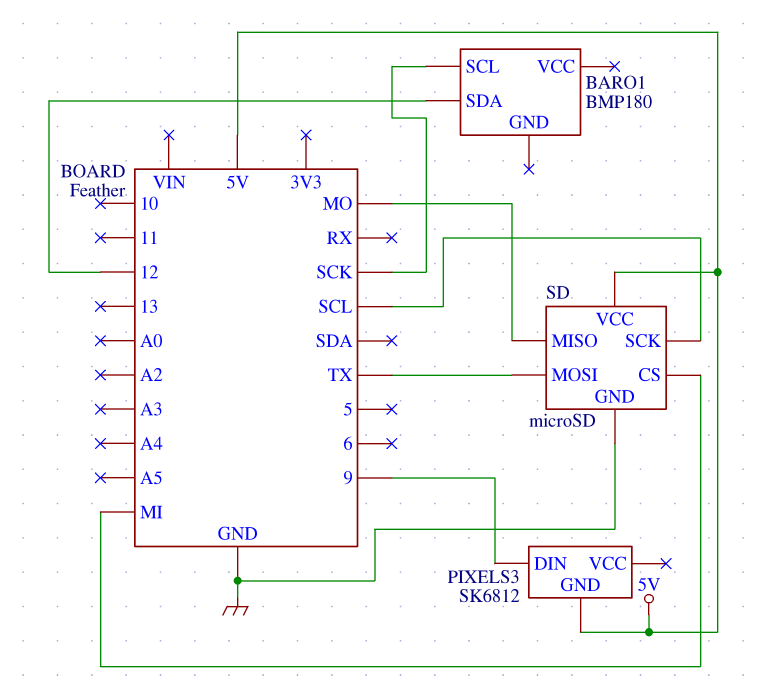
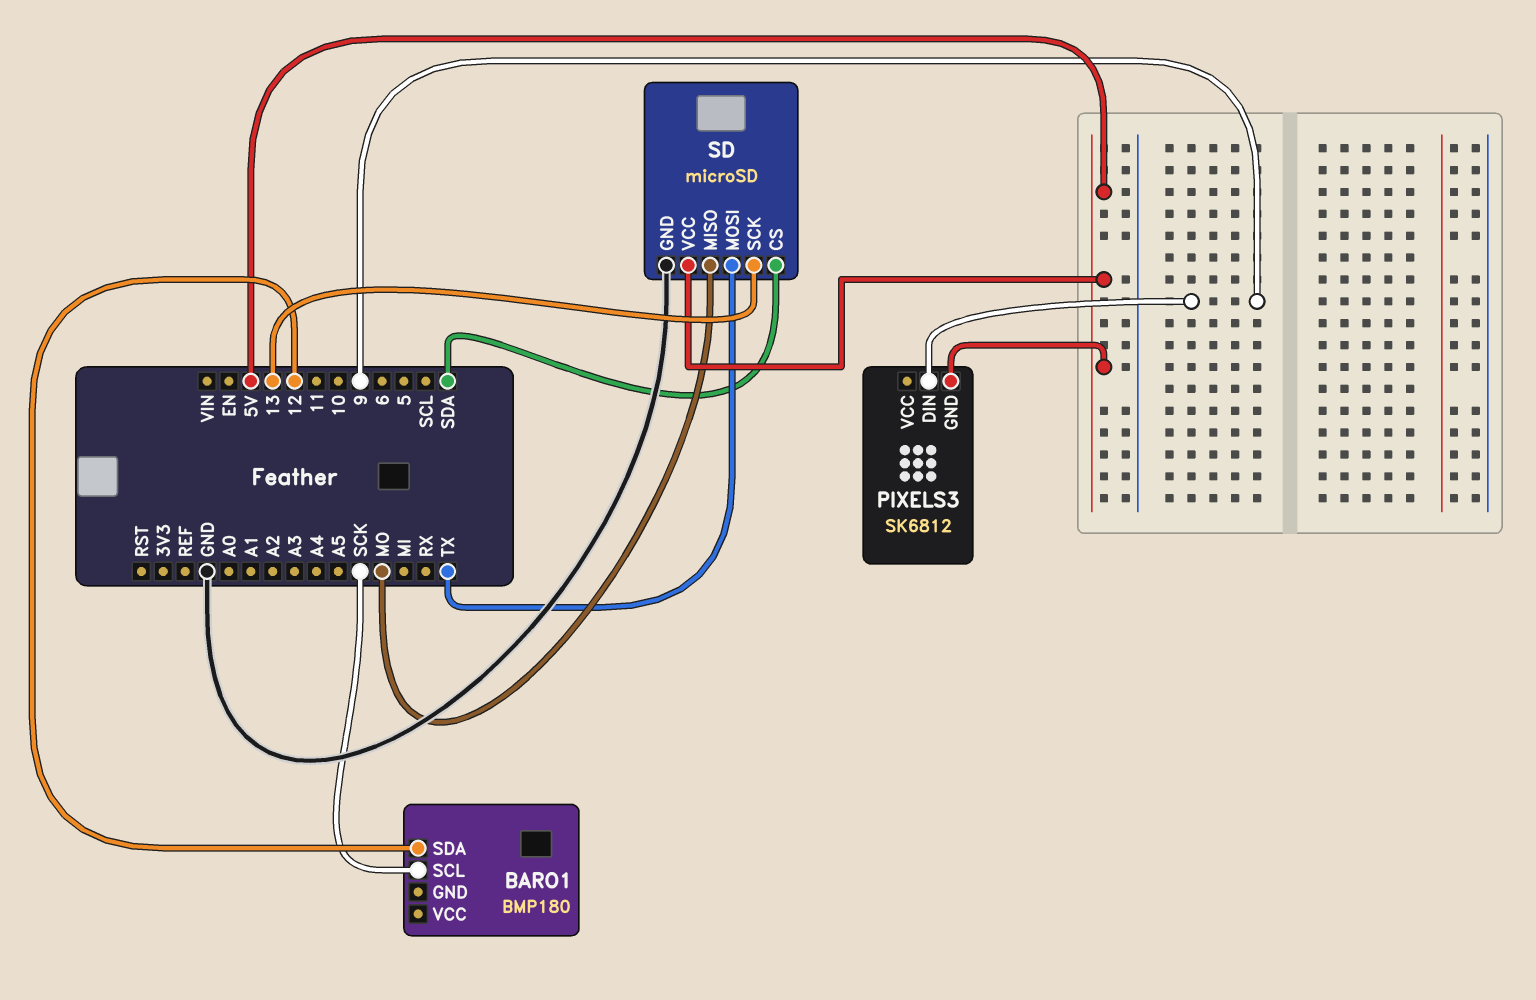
SD pin CS: MI -> SDA
SD pin SCK: SCL -> 13

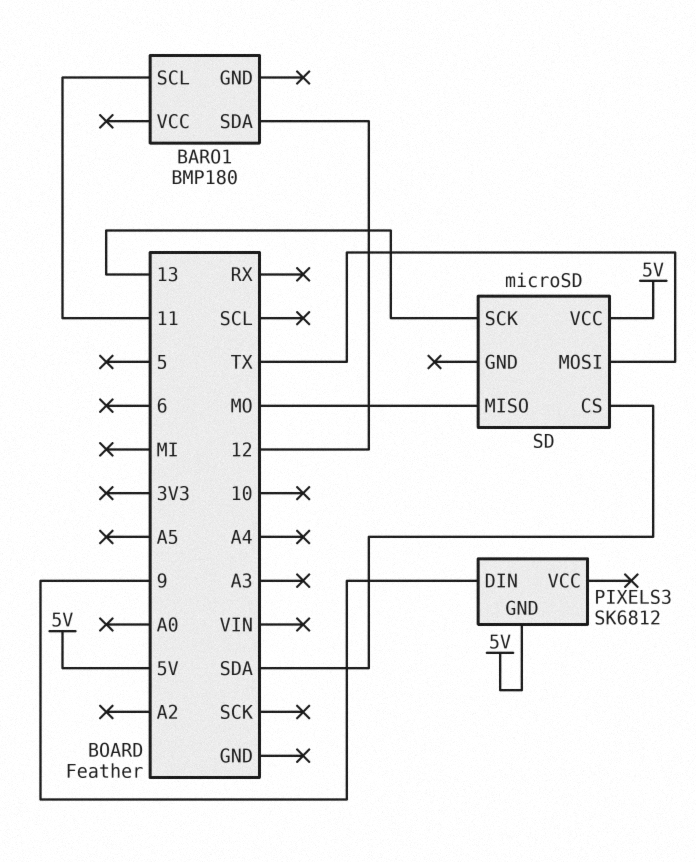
BARO1 pin SCL: SCK -> 11
SD pin GND: GND -> none

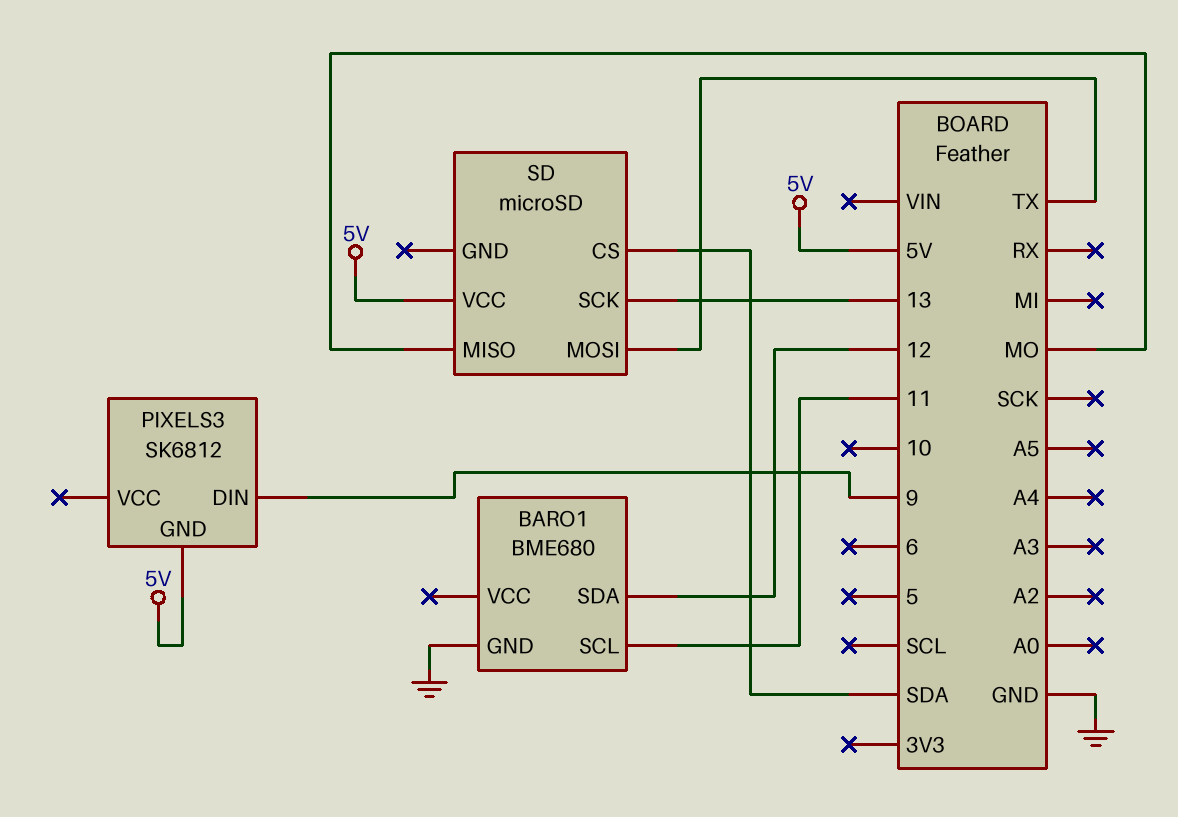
BARO1: BMP180 -> BME680
BARO1 pin GND: none -> GND

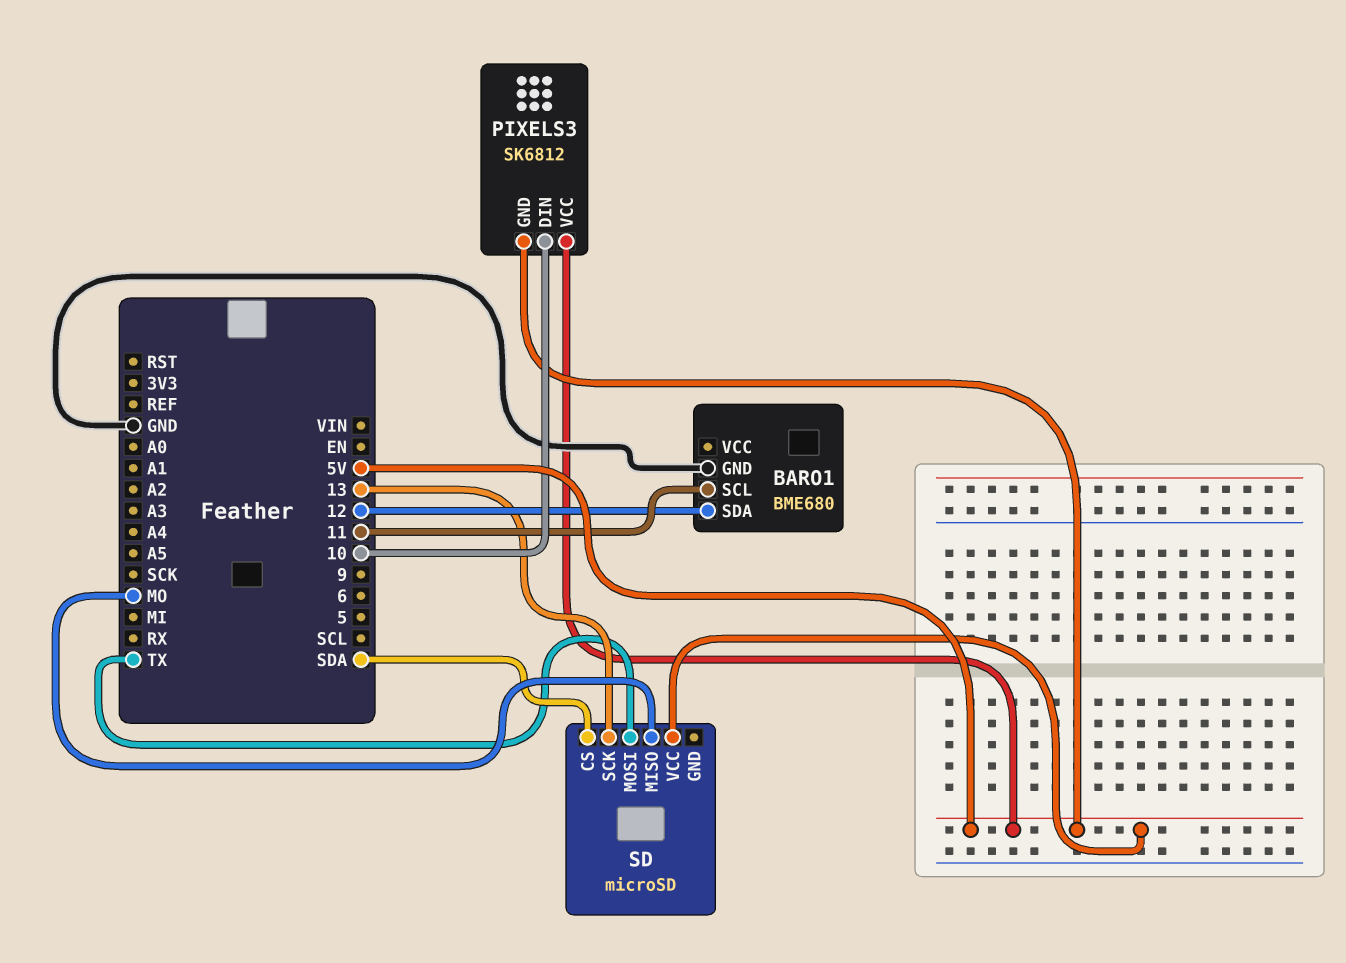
PIXELS3 pin DIN: 9 -> 10
PIXELS3 pin VCC: none -> 5V

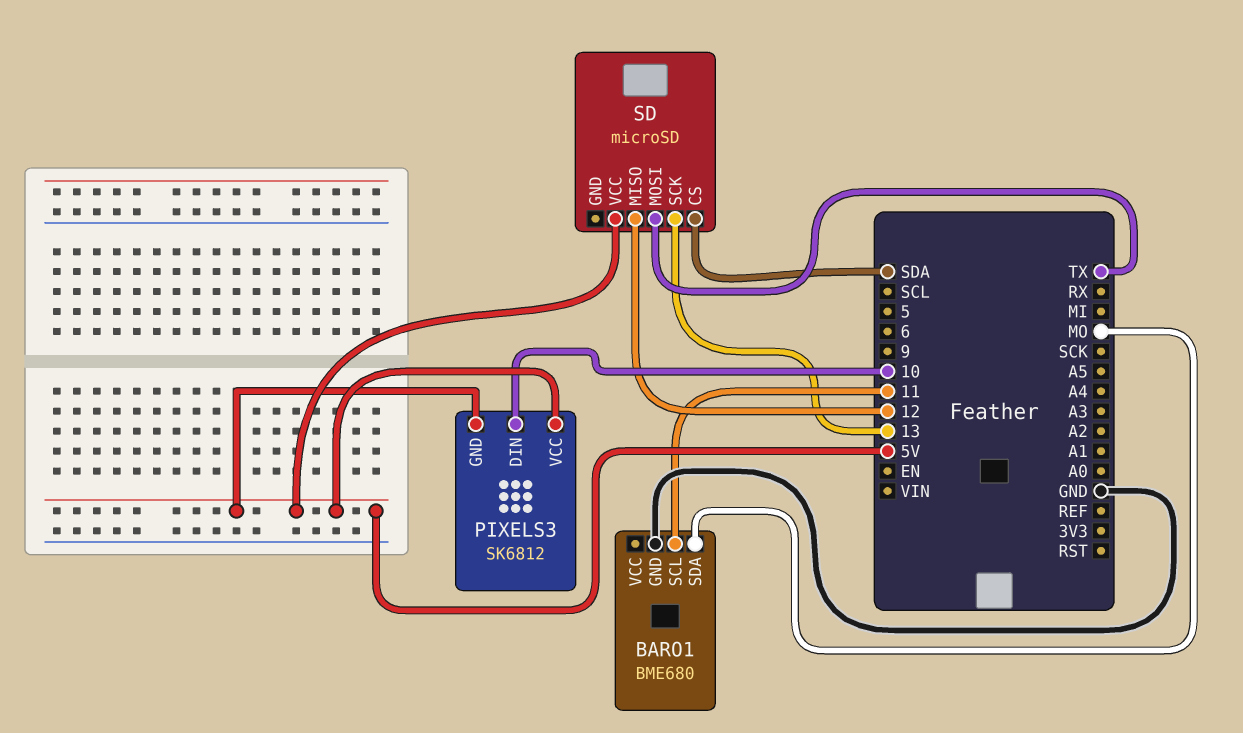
BARO1 pin SDA: 12 -> MO
SD pin MISO: MO -> 12

